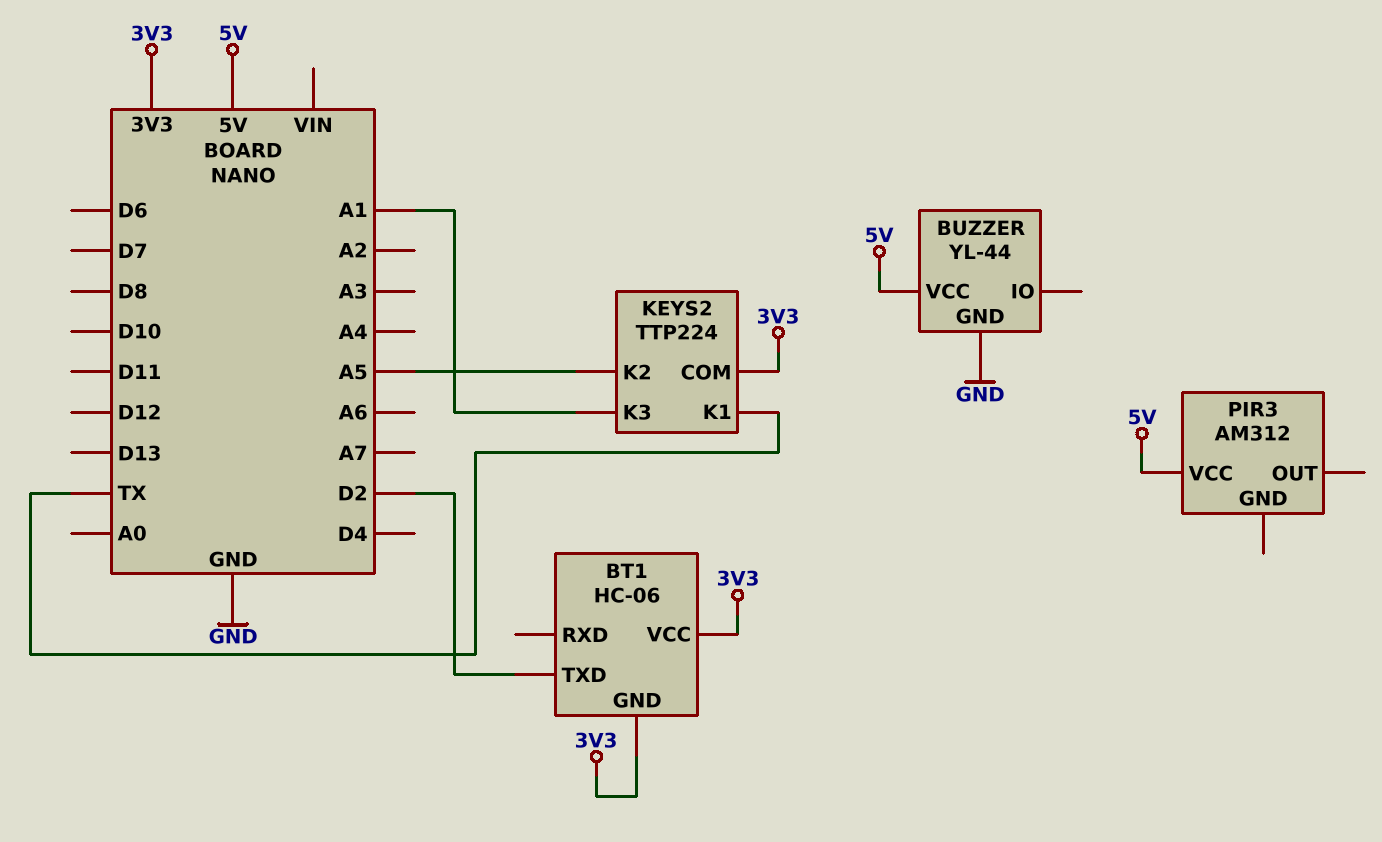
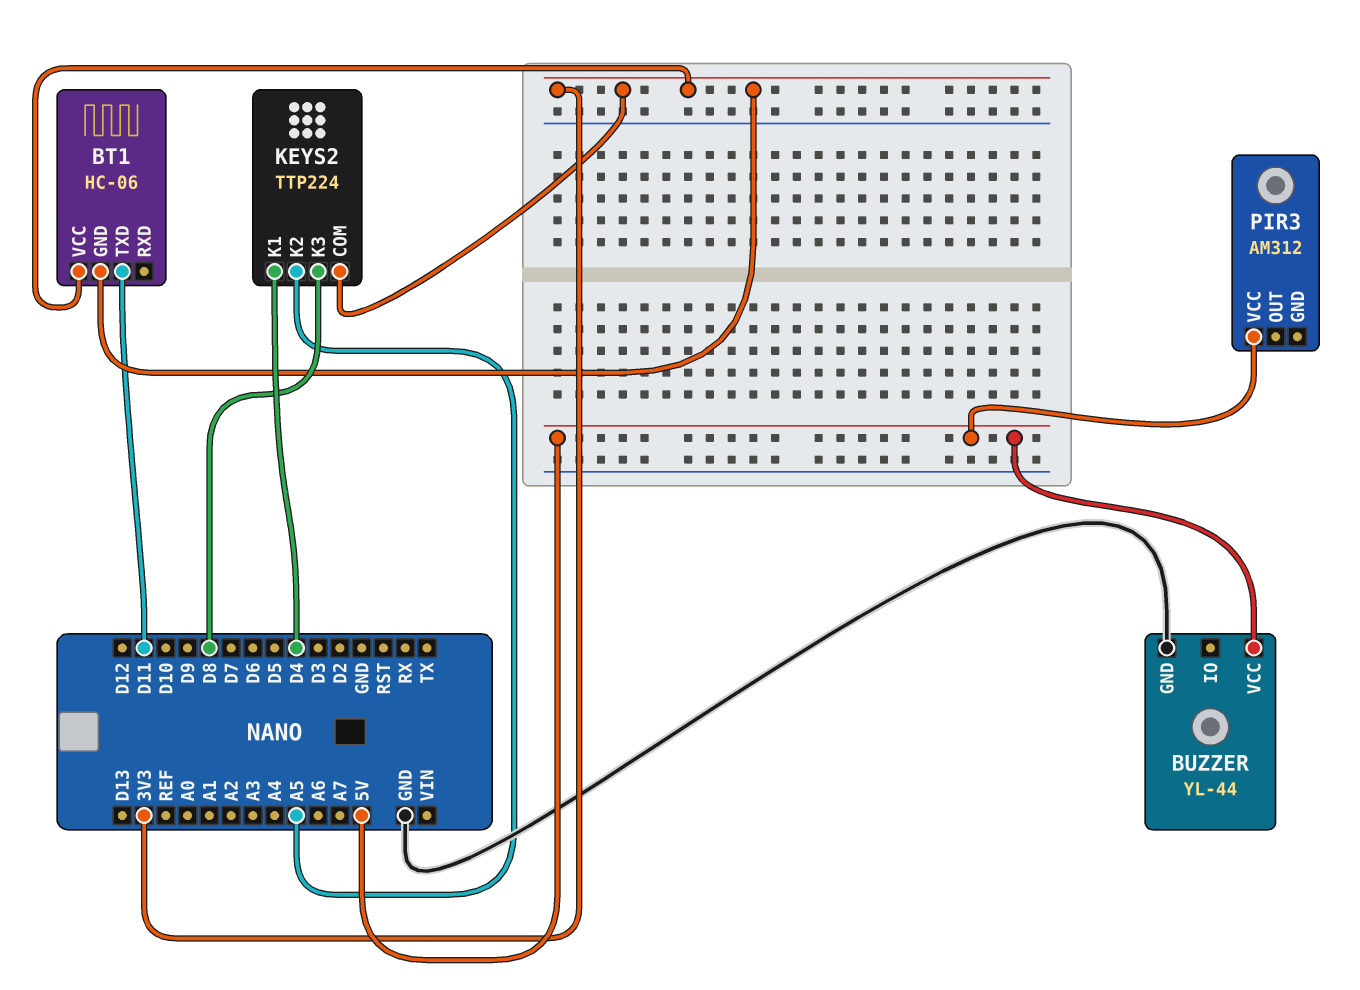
BT1 pin TXD: D2 -> D11
KEYS2 pin K1: TX -> D4
KEYS2 pin K3: A1 -> D8

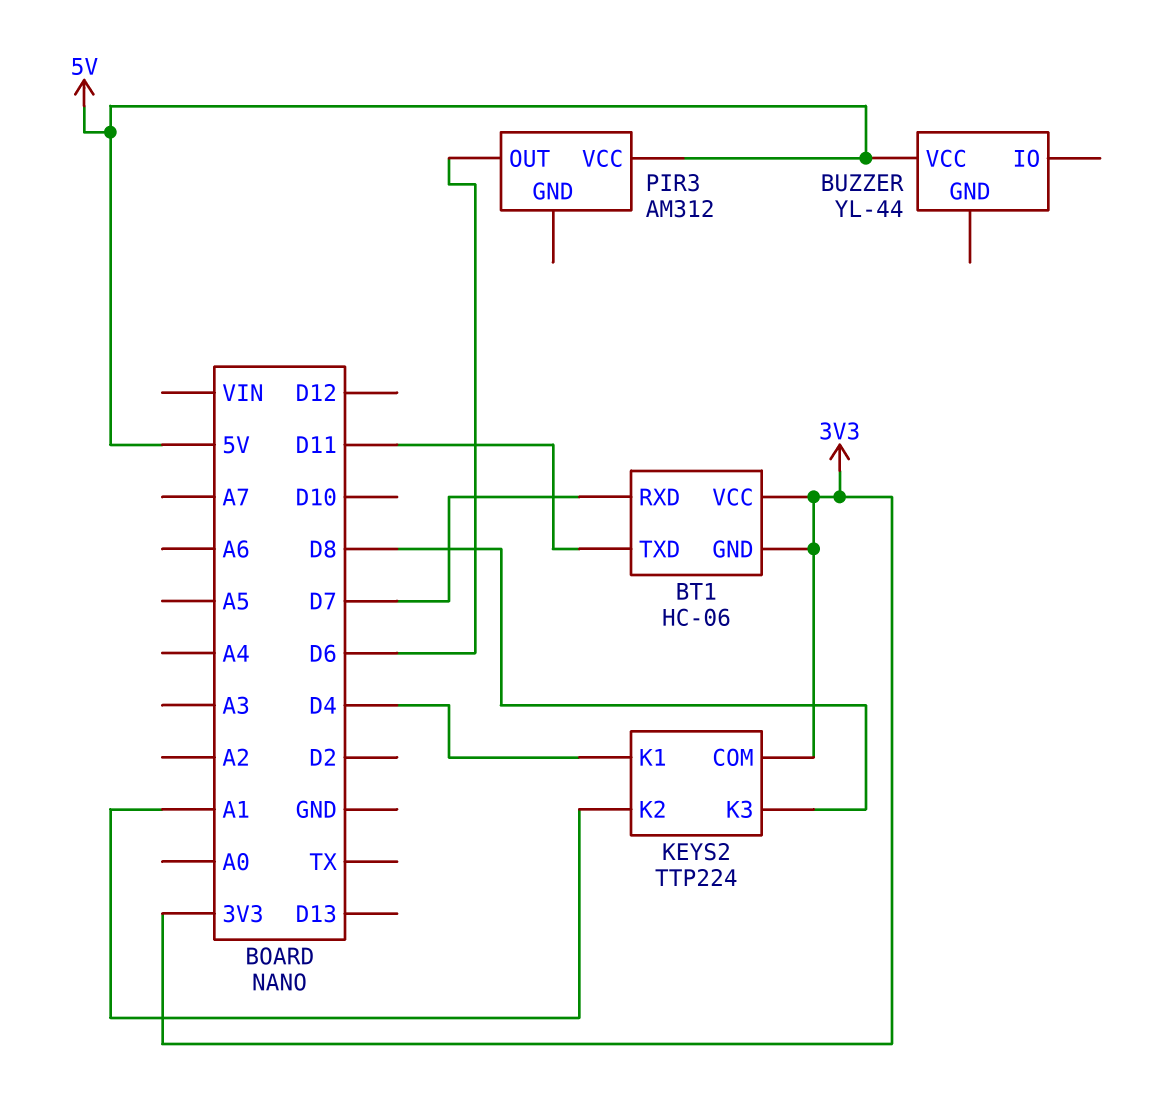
BT1 pin RXD: none -> D7
BUZZER pin GND: GND -> none
KEYS2 pin K2: A5 -> A1
PIR3 pin OUT: none -> D6

